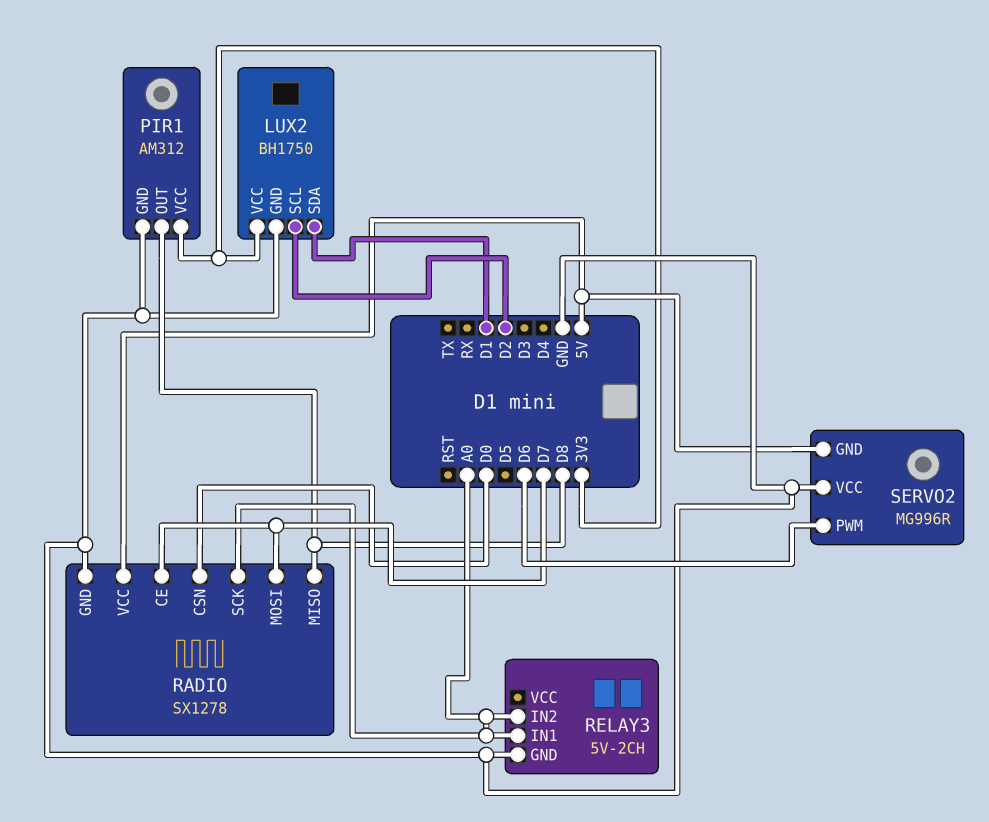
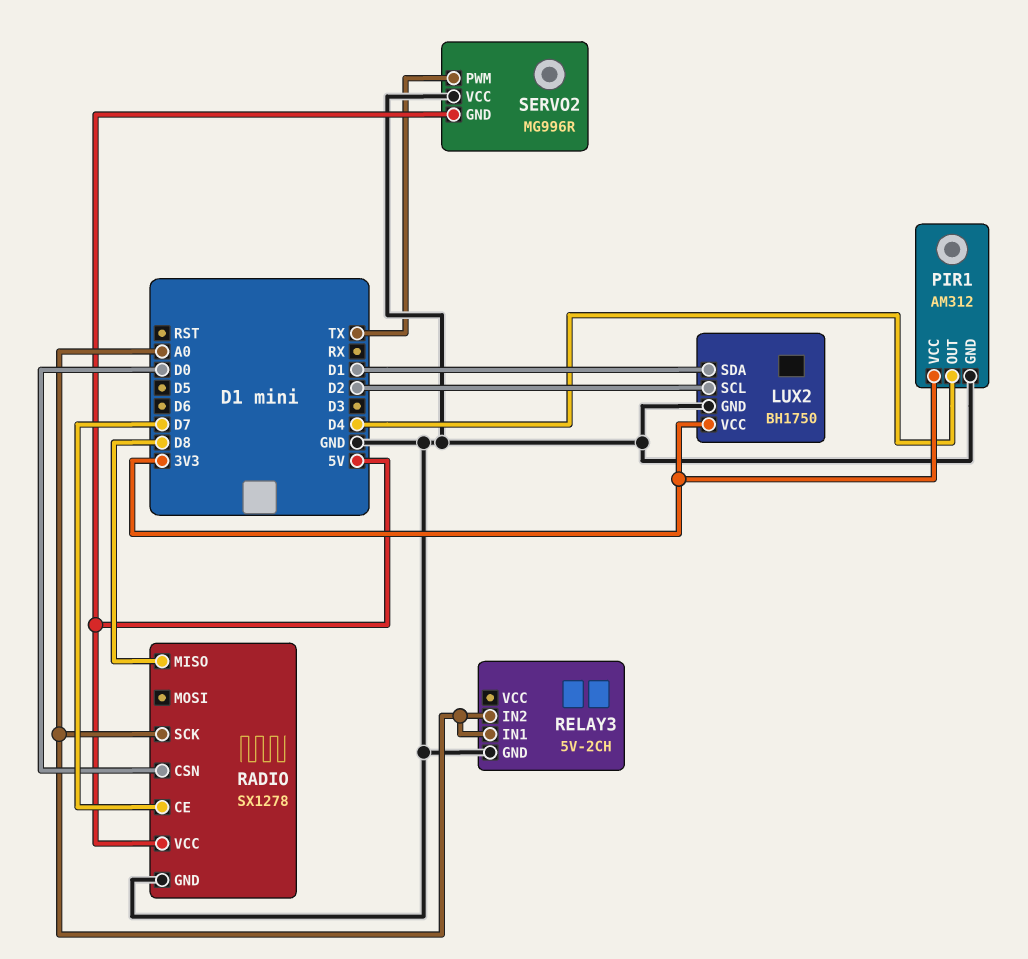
PIR1 pin OUT: D8 -> D4
RADIO pin MOSI: D7 -> none
SERVO2 pin PWM: D6 -> TX

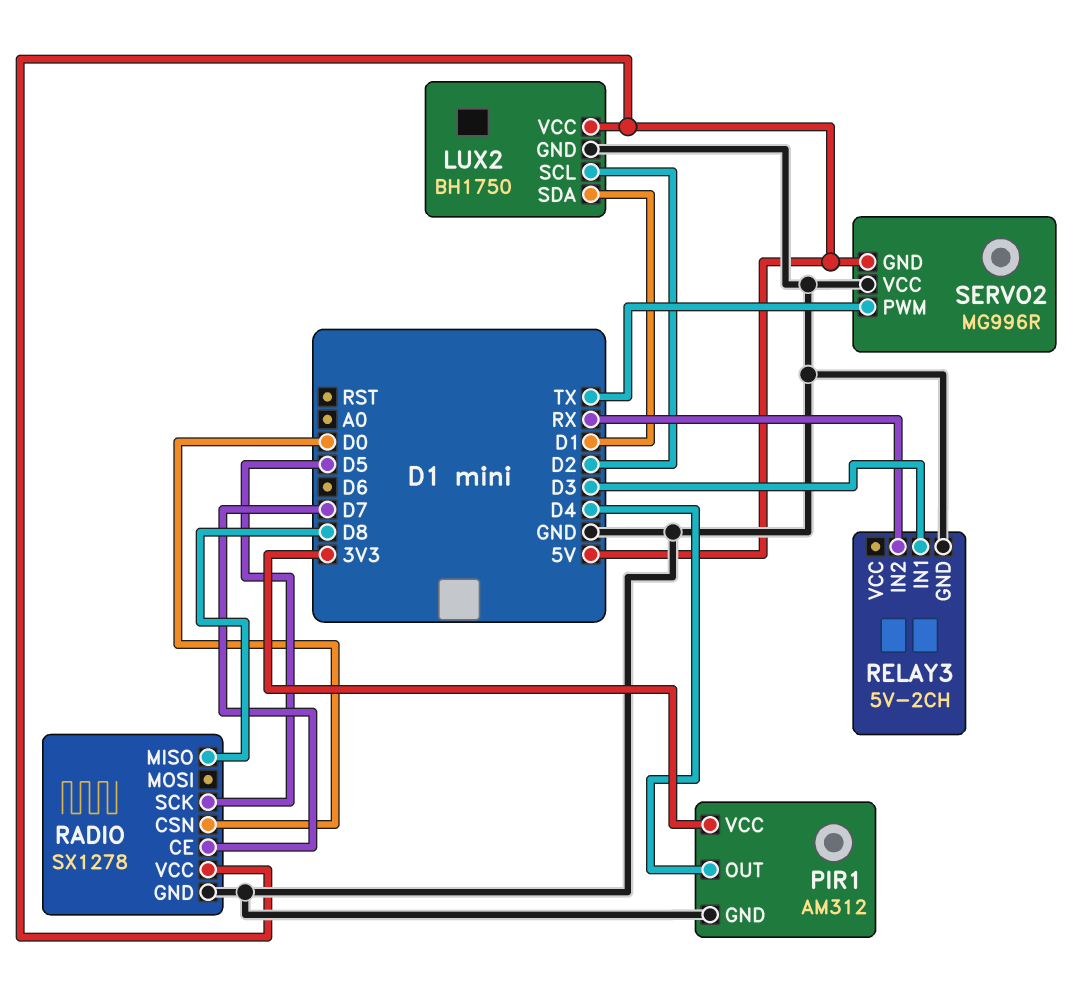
LUX2 pin VCC: 3V3 -> 5V
RADIO pin SCK: A0 -> D5
RELAY3 pin IN1: A0 -> D3
RELAY3 pin IN2: A0 -> RX

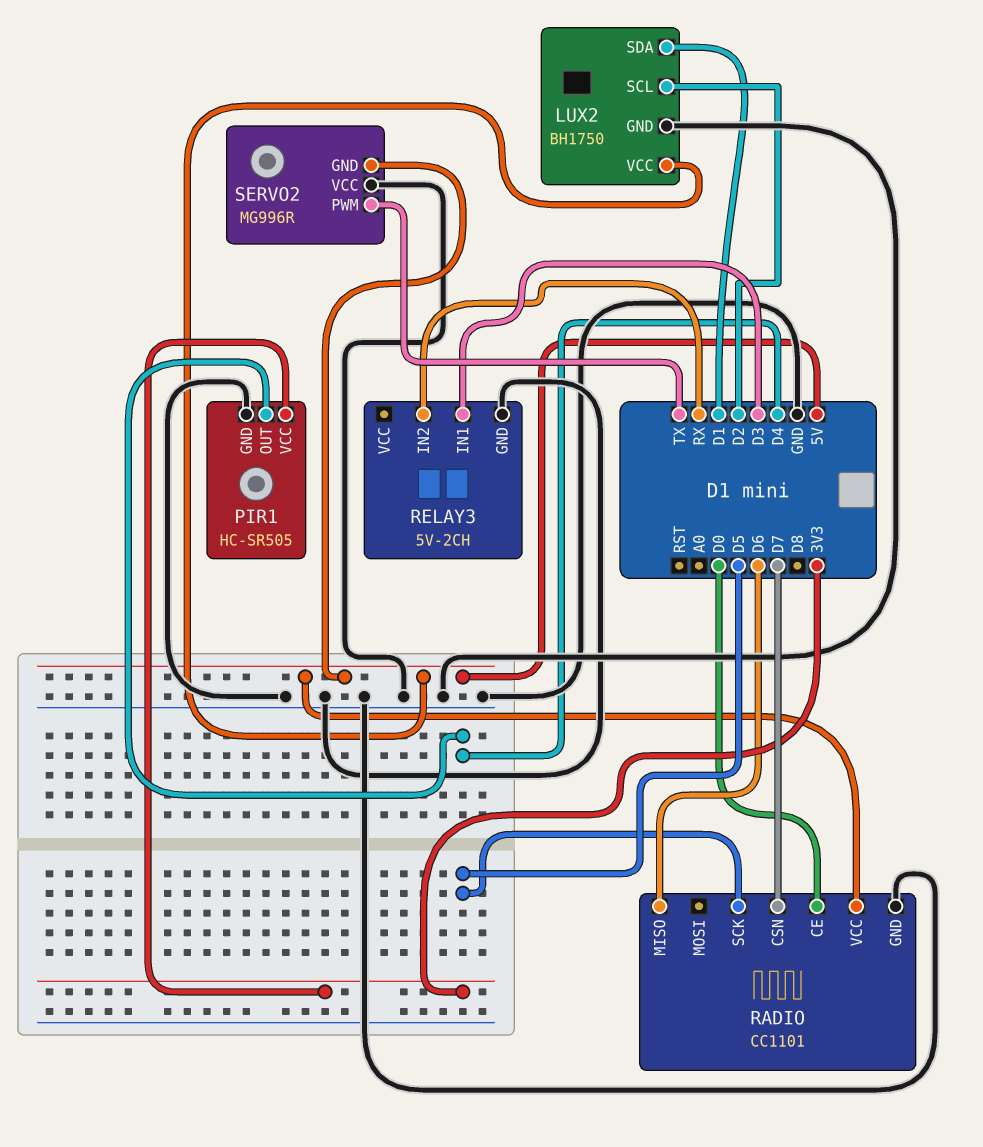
PIR1: AM312 -> HC-SR505
RADIO: SX1278 -> CC1101
RADIO pin CE: D7 -> D0
RADIO pin CSN: D0 -> D7
RADIO pin MISO: D8 -> D6

